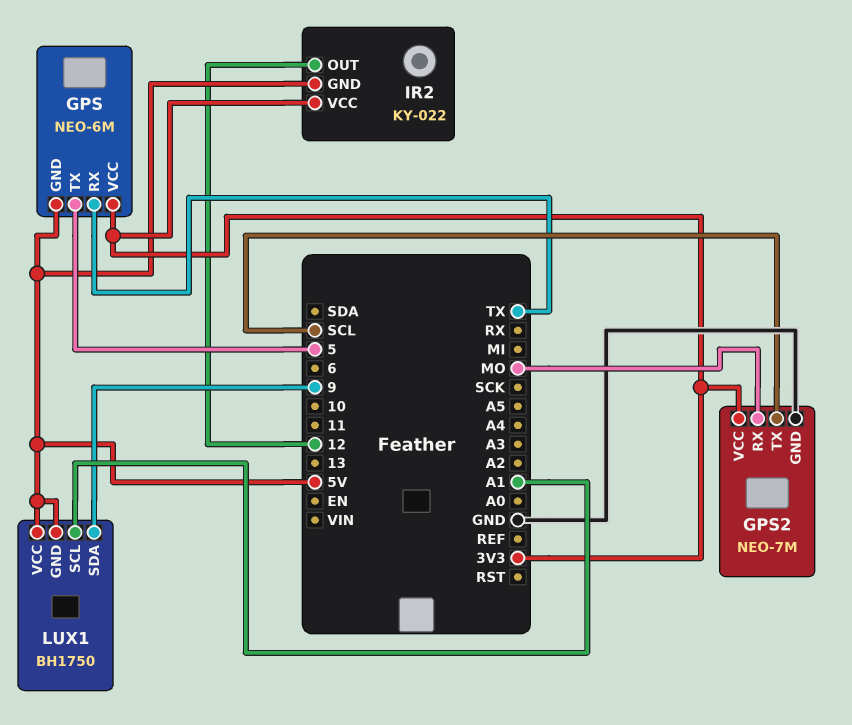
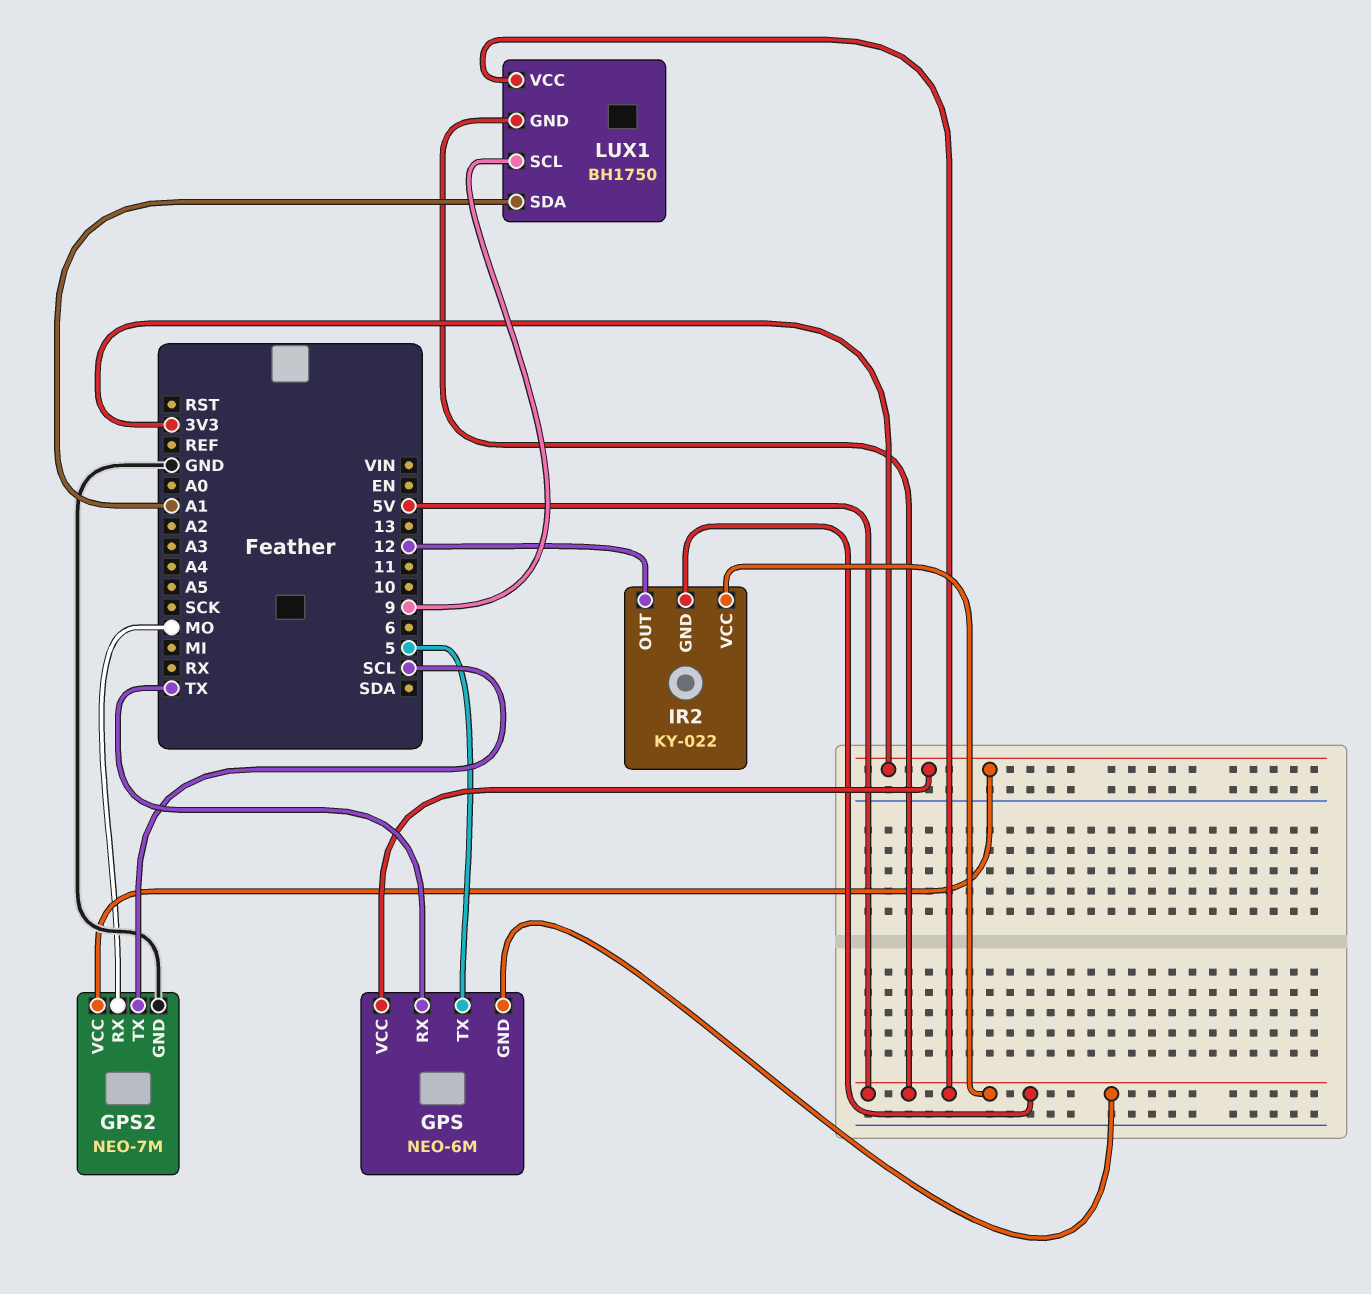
IR2 pin VCC: 3V3 -> 5V
LUX1 pin SCL: A1 -> 9
LUX1 pin SDA: 9 -> A1

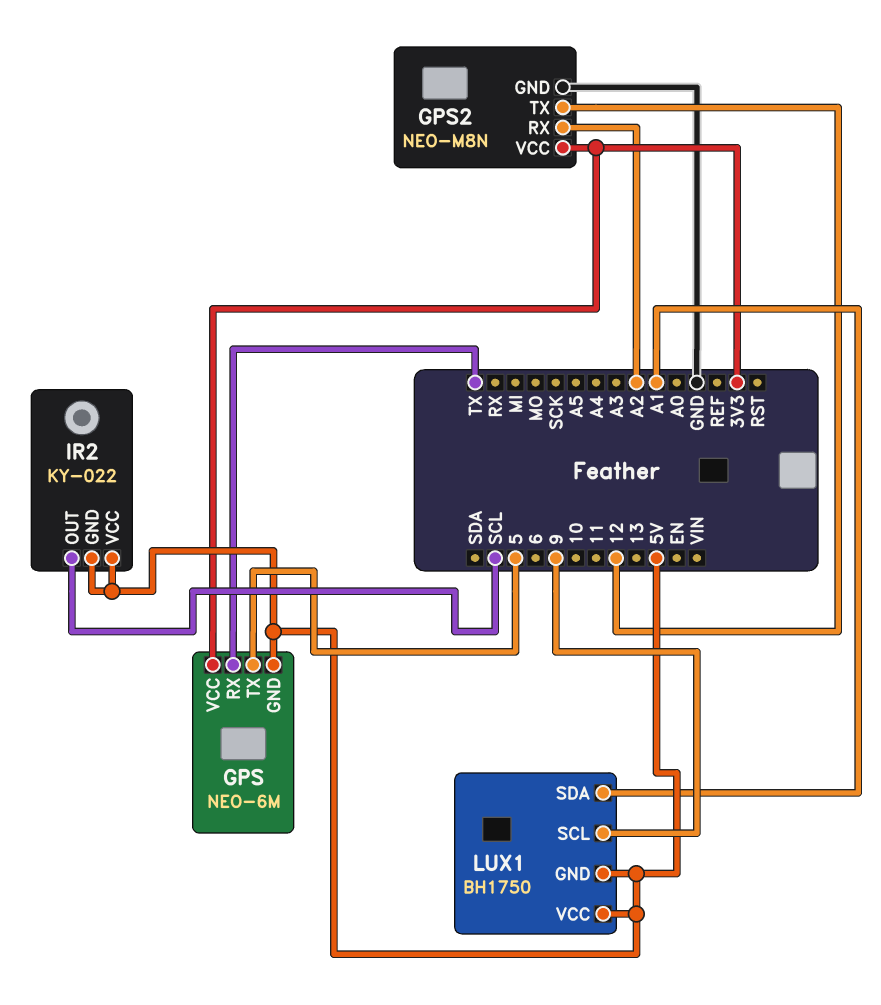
GPS2: NEO-7M -> NEO-M8N
GPS2 pin RX: MO -> A2
GPS2 pin TX: SCL -> 12
IR2 pin OUT: 12 -> SCL

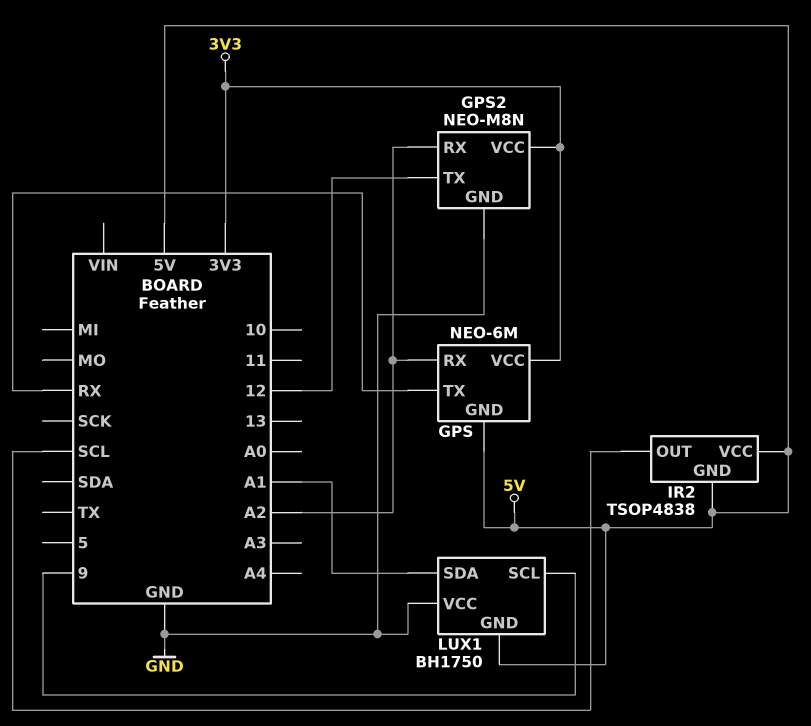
GPS pin RX: TX -> A2
GPS pin TX: 5 -> RX
IR2: KY-022 -> TSOP4838
LUX1 pin VCC: 5V -> GND

